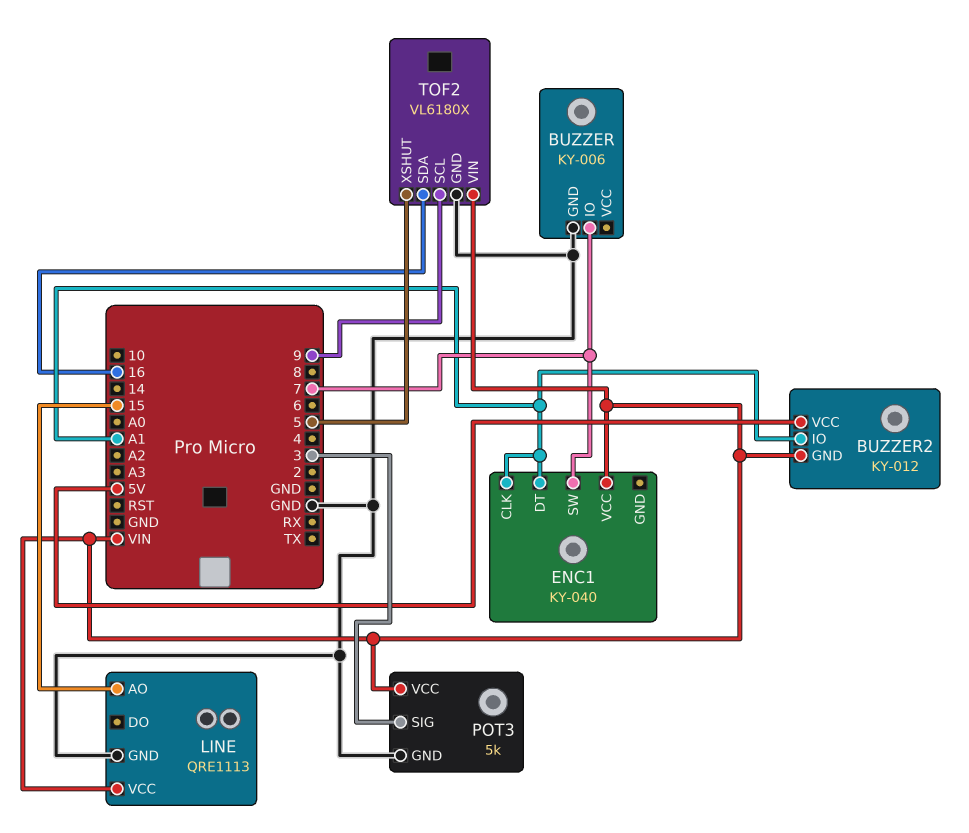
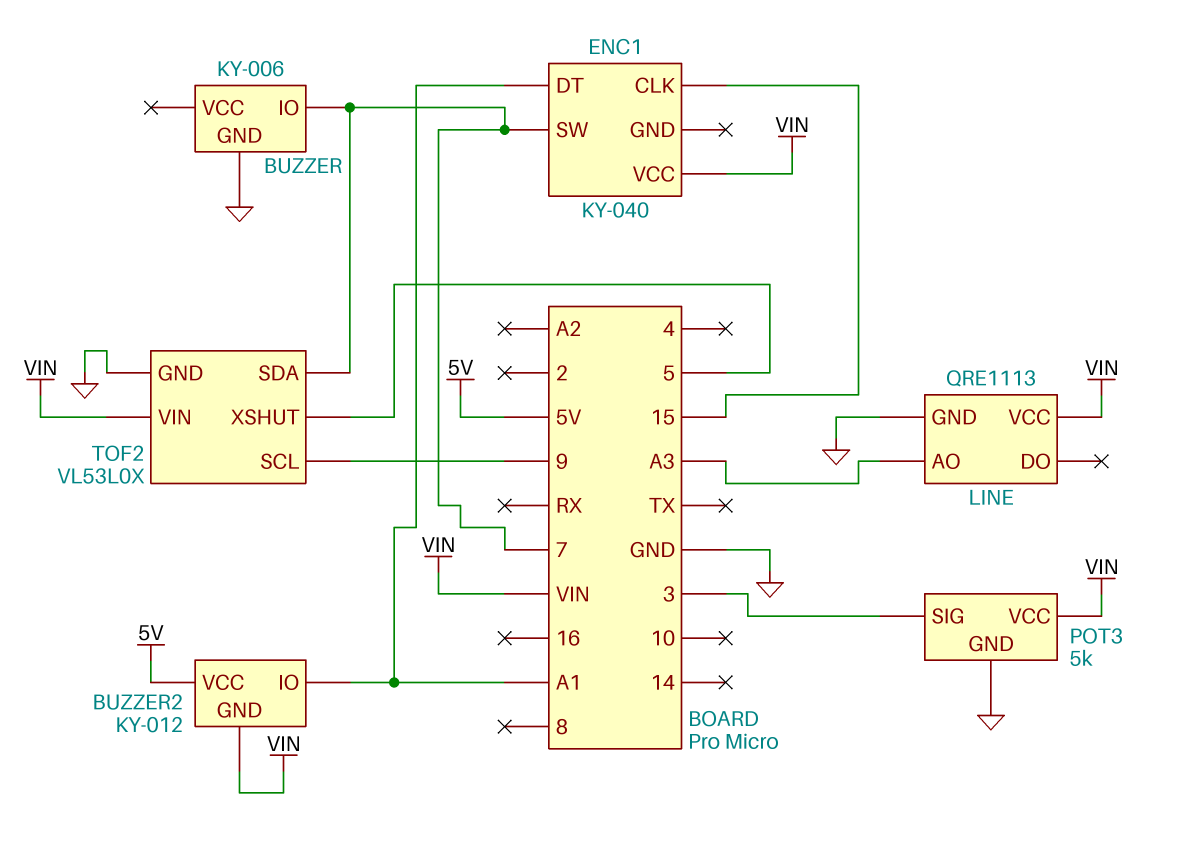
ENC1 pin CLK: A1 -> 15
LINE pin AO: 15 -> A3
TOF2: VL6180X -> VL53L0X
TOF2 pin SDA: 16 -> 7

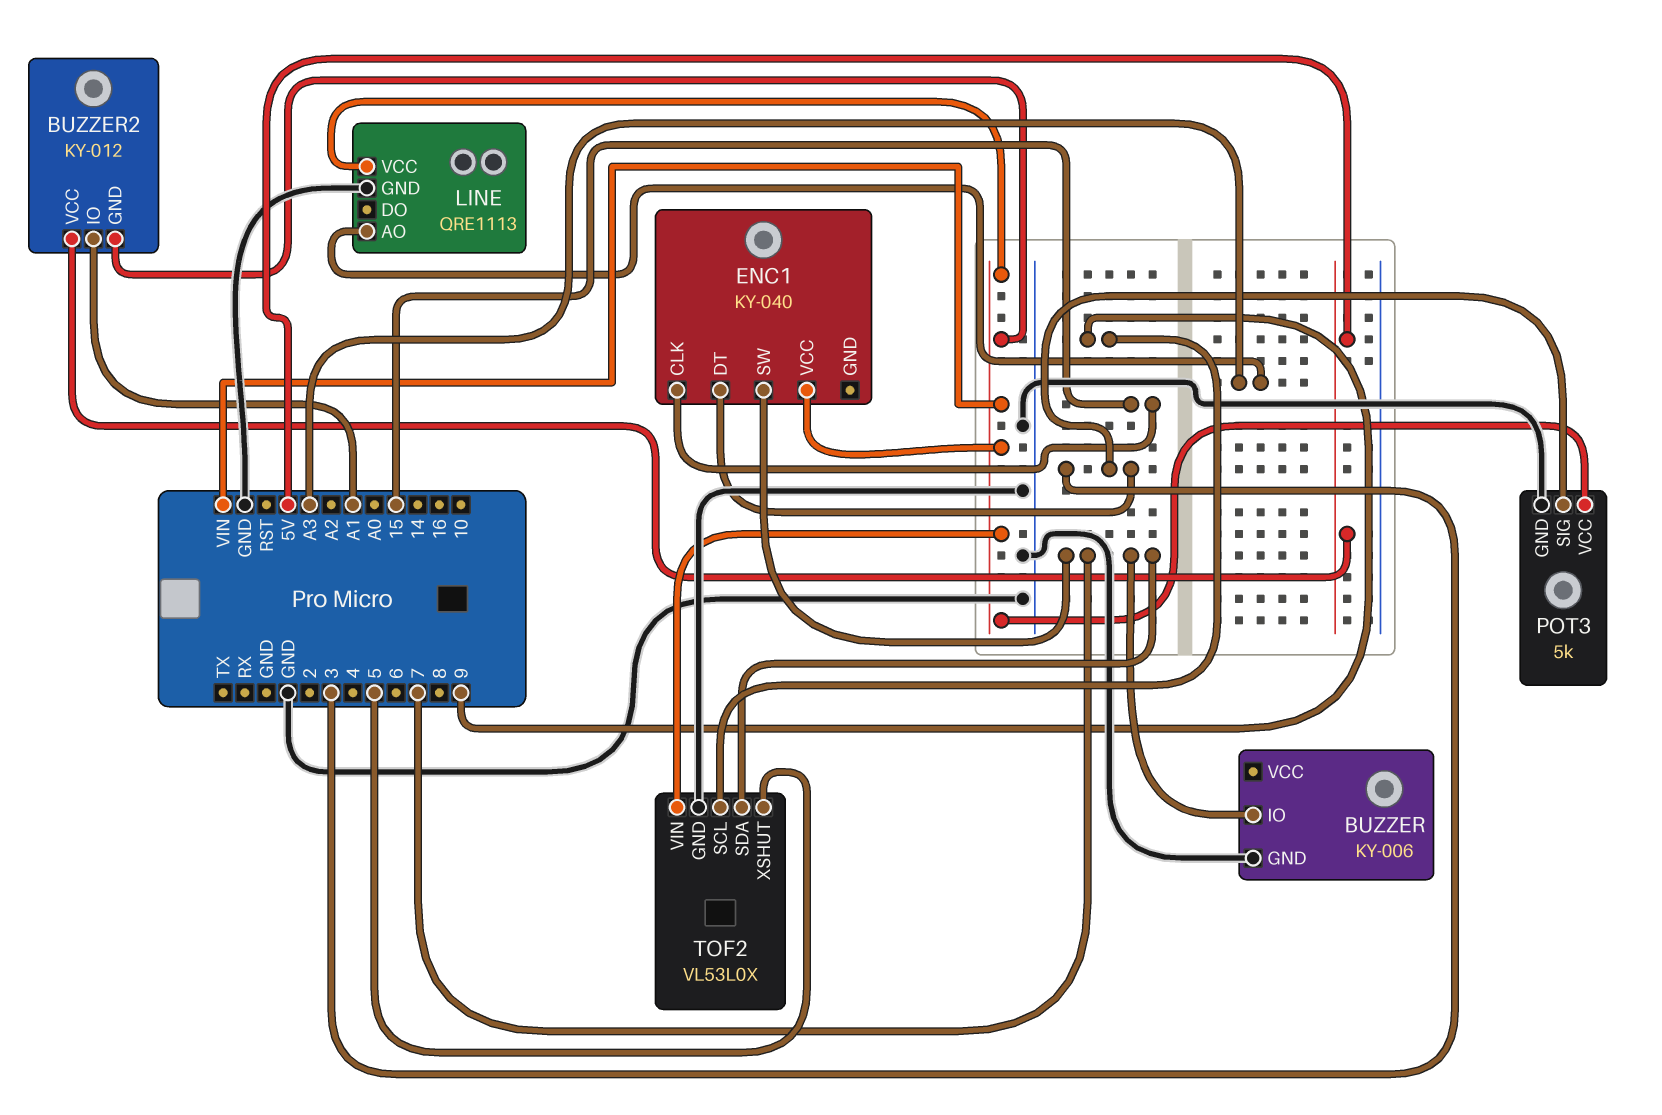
ENC1 pin DT: A1 -> 3

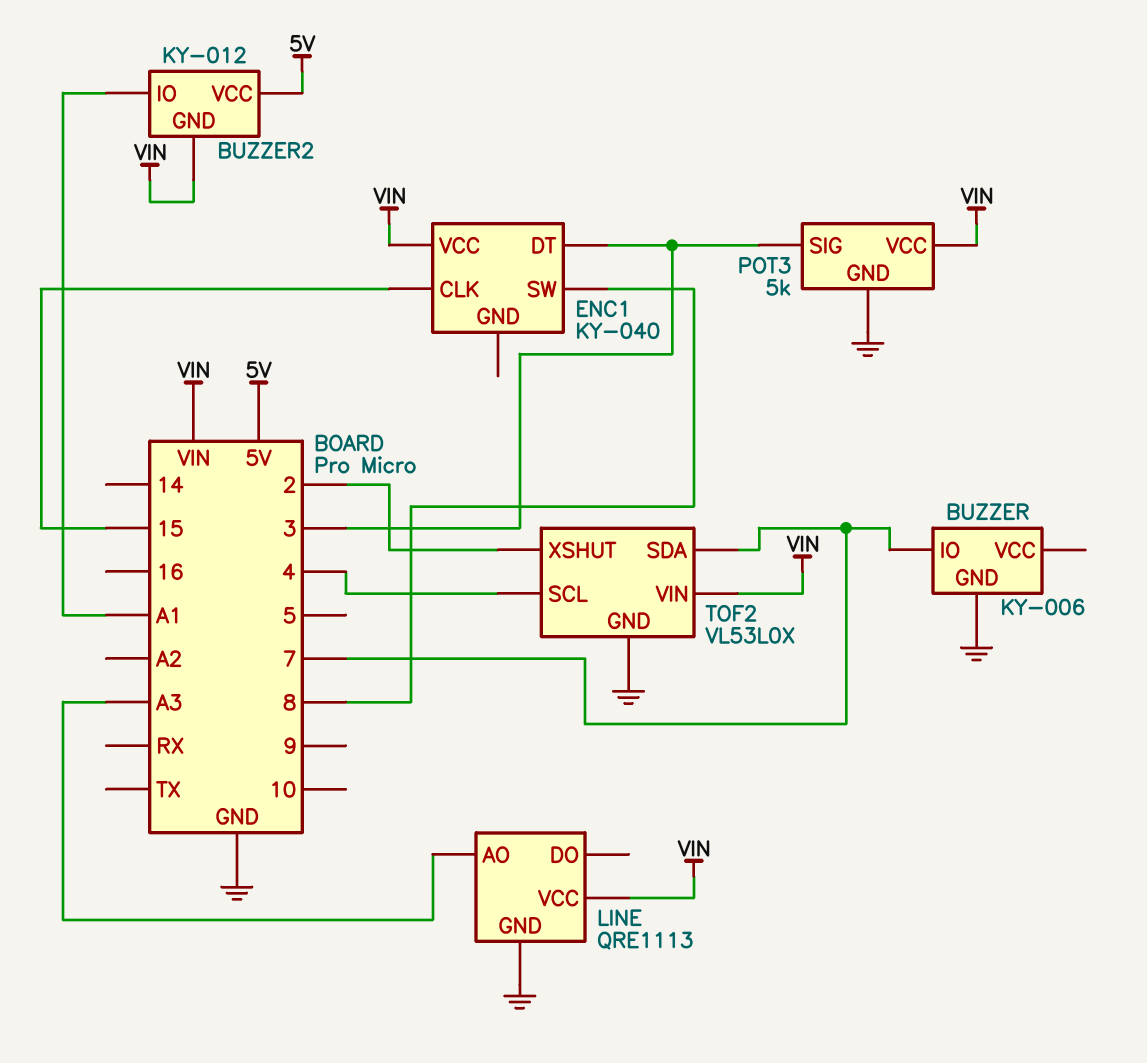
ENC1 pin SW: 7 -> 8
TOF2 pin SCL: 9 -> 4
TOF2 pin XSHUT: 5 -> 2

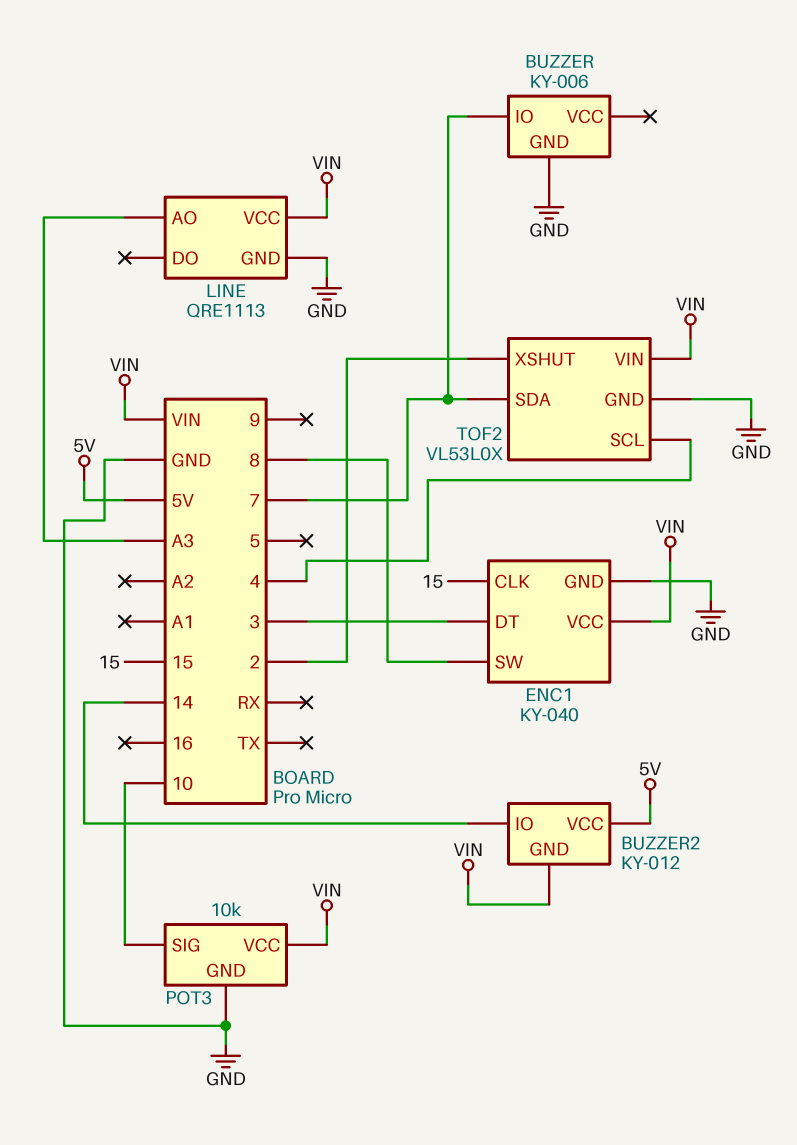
BUZZER2 pin IO: A1 -> 14
ENC1 pin GND: none -> GND
POT3: 5k -> 10k
POT3 pin SIG: 3 -> 10

